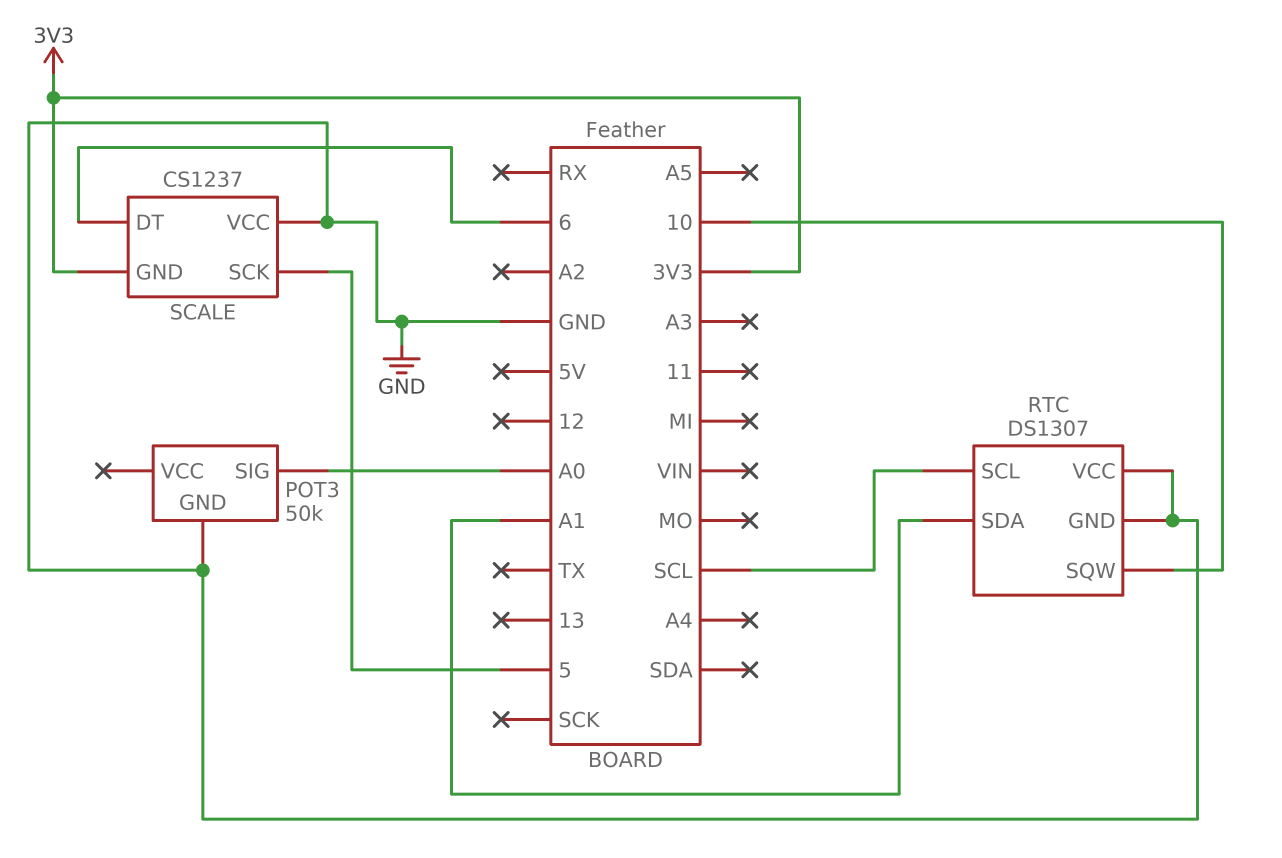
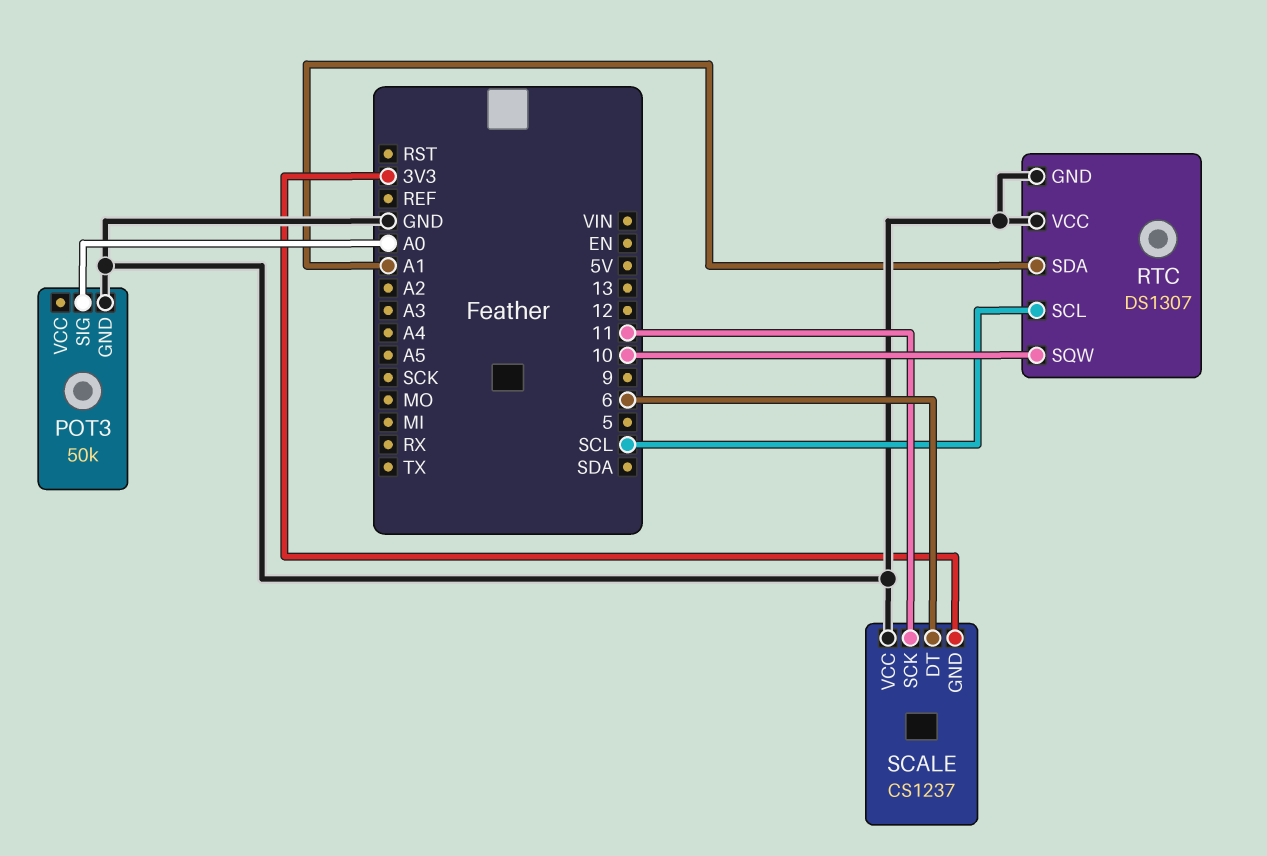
SCALE pin SCK: 5 -> 11

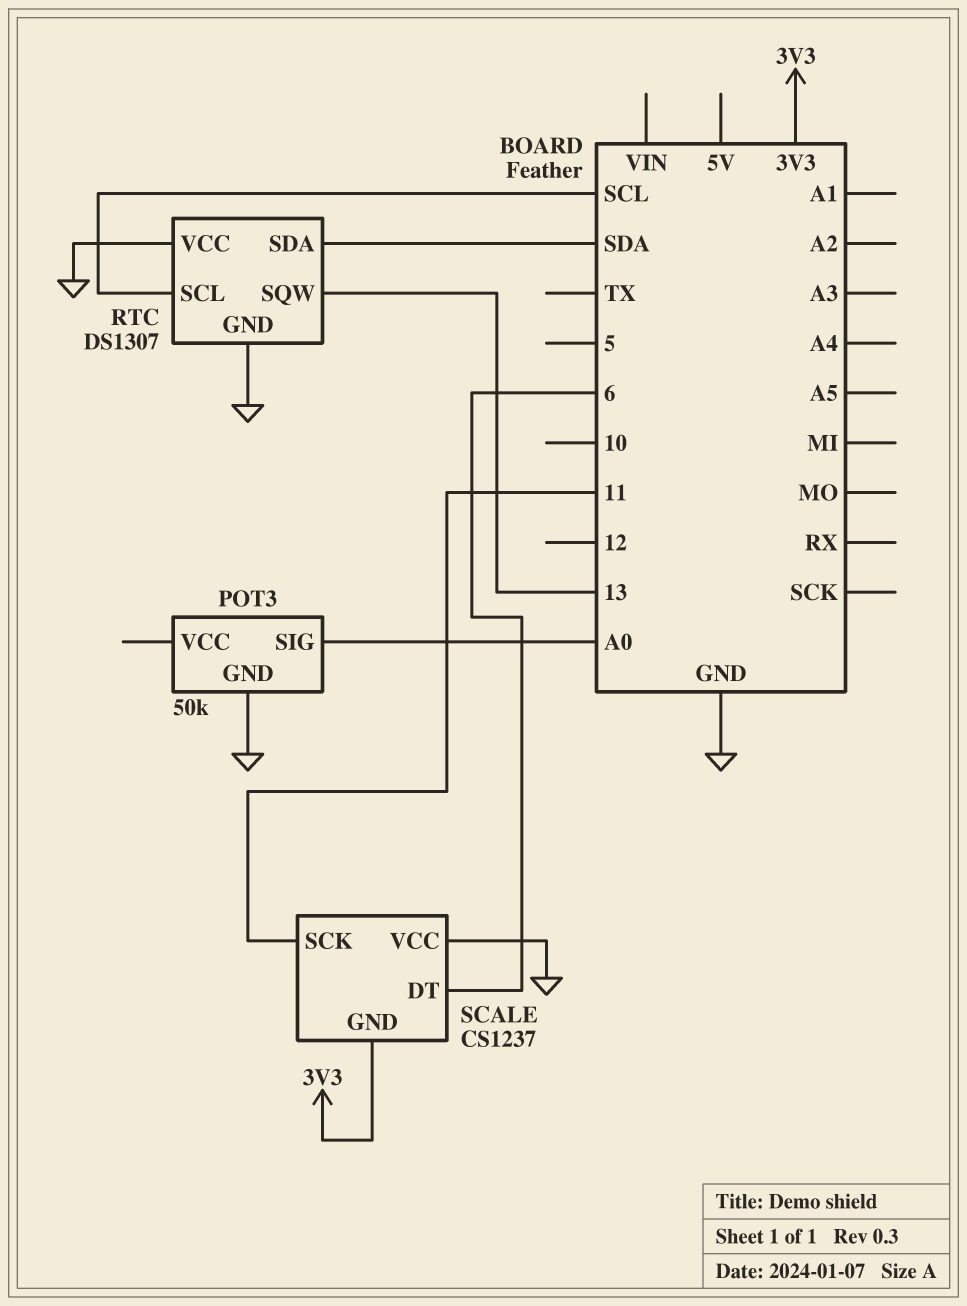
RTC pin SDA: A1 -> SDA
RTC pin SQW: 10 -> 13

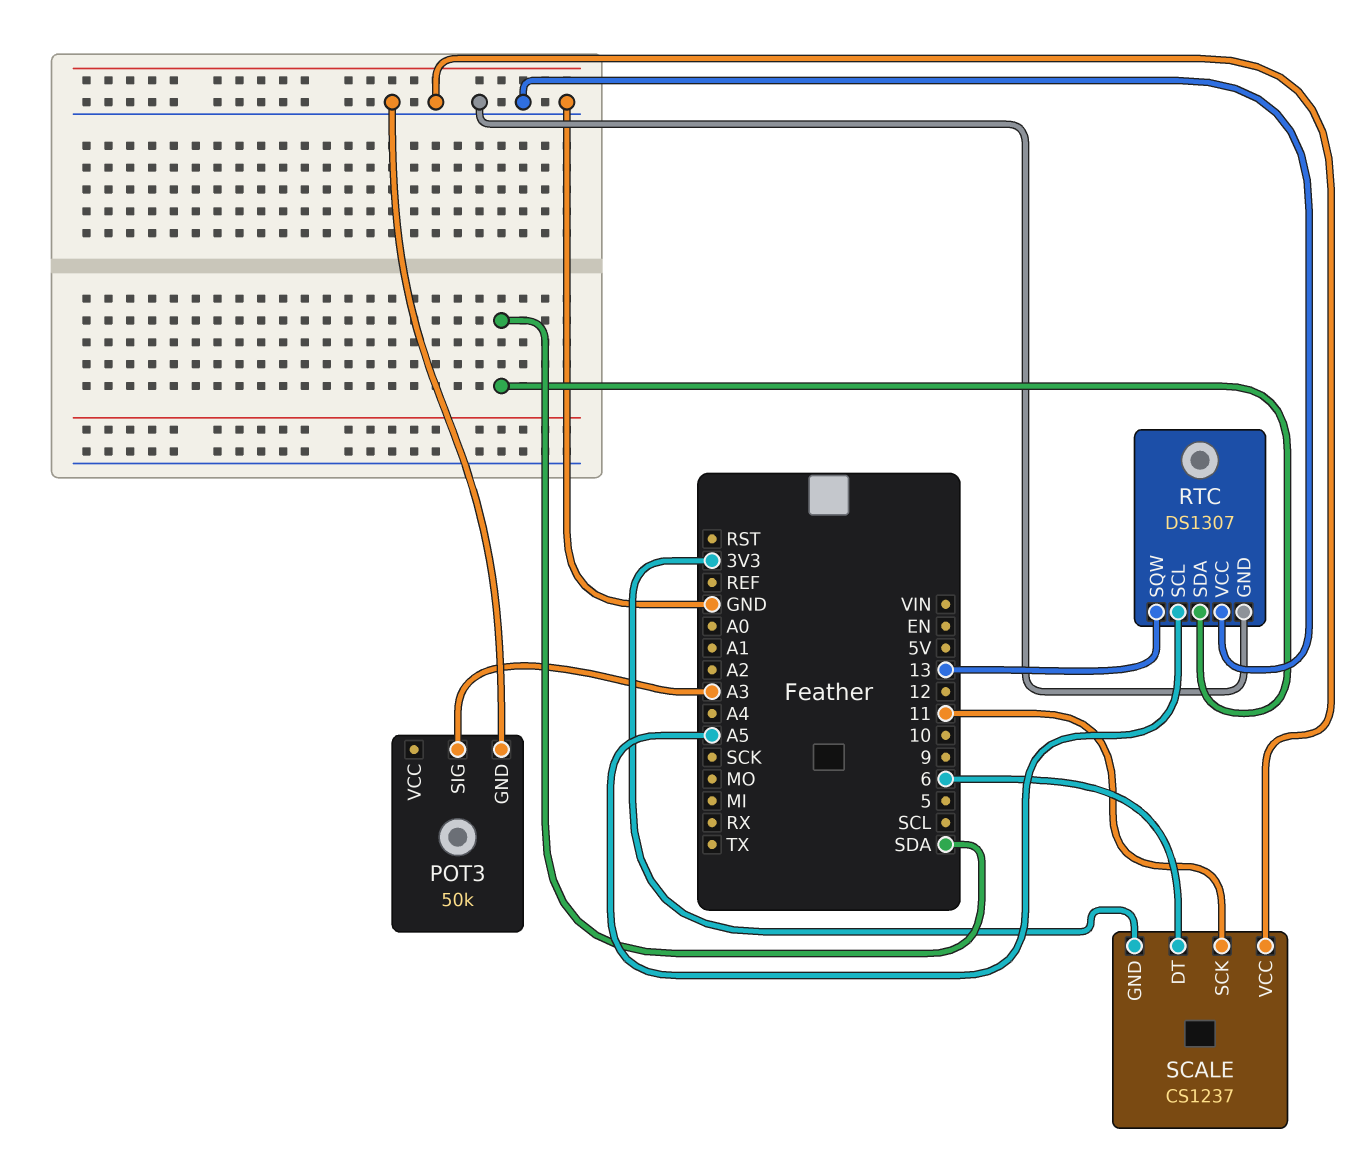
POT3 pin SIG: A0 -> A3
RTC pin SCL: SCL -> A5

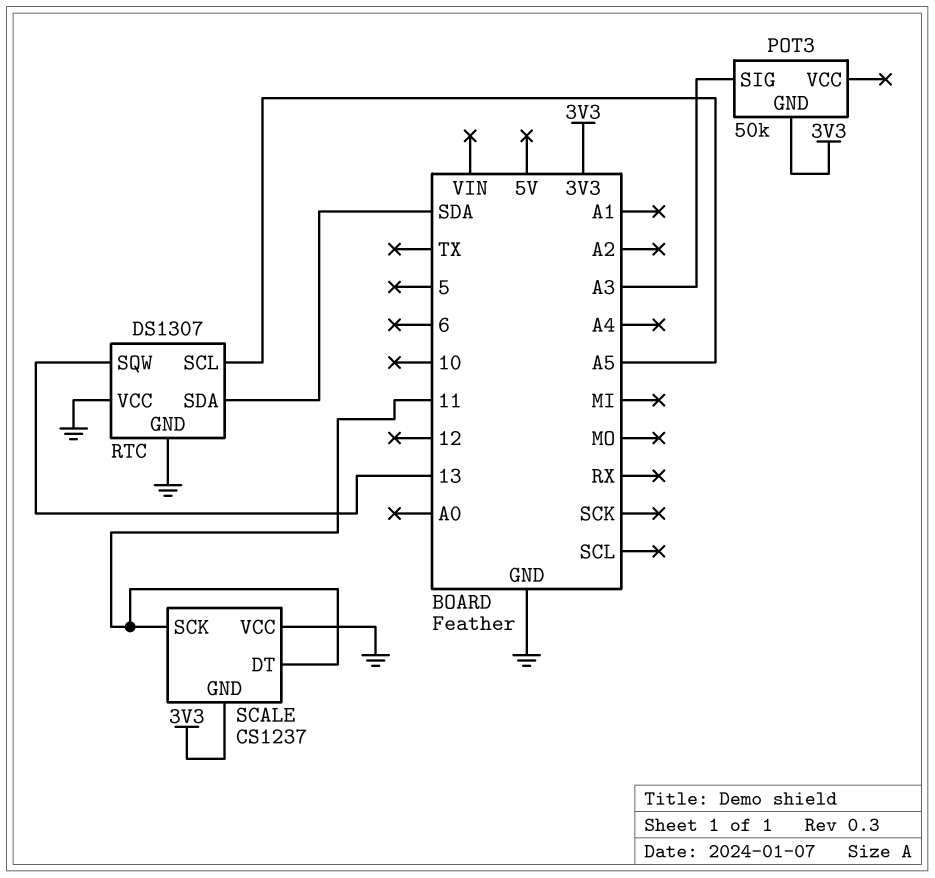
POT3 pin GND: GND -> 3V3
SCALE pin DT: 6 -> 11

